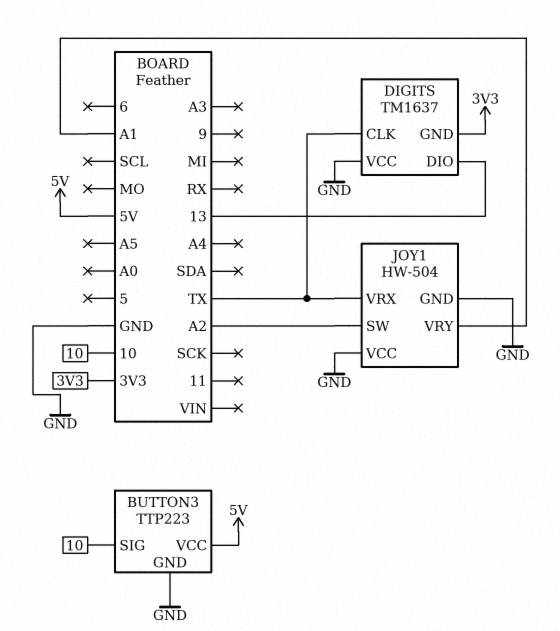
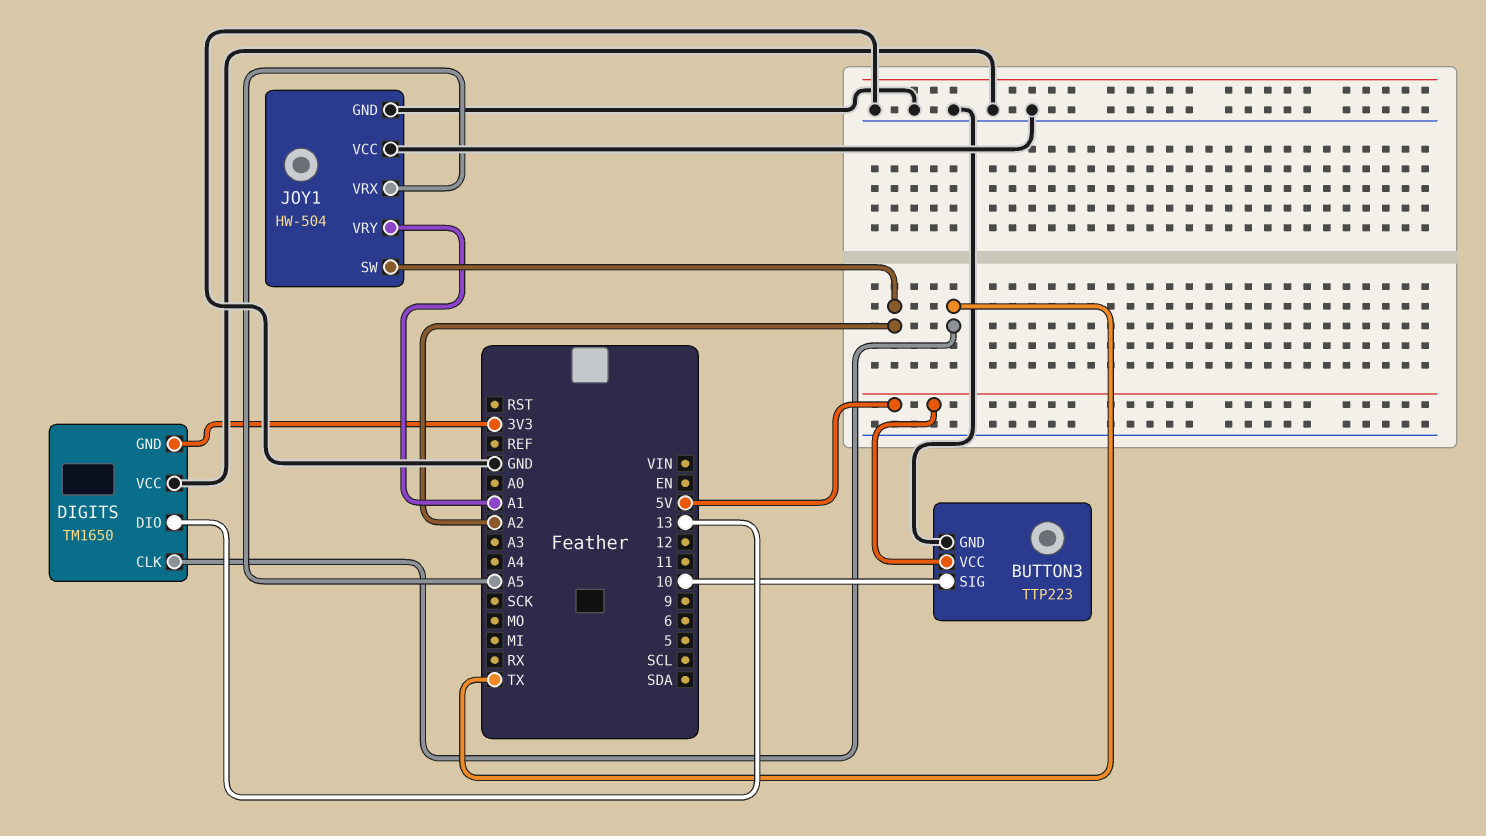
DIGITS: TM1637 -> TM1650
JOY1 pin VRX: TX -> A5

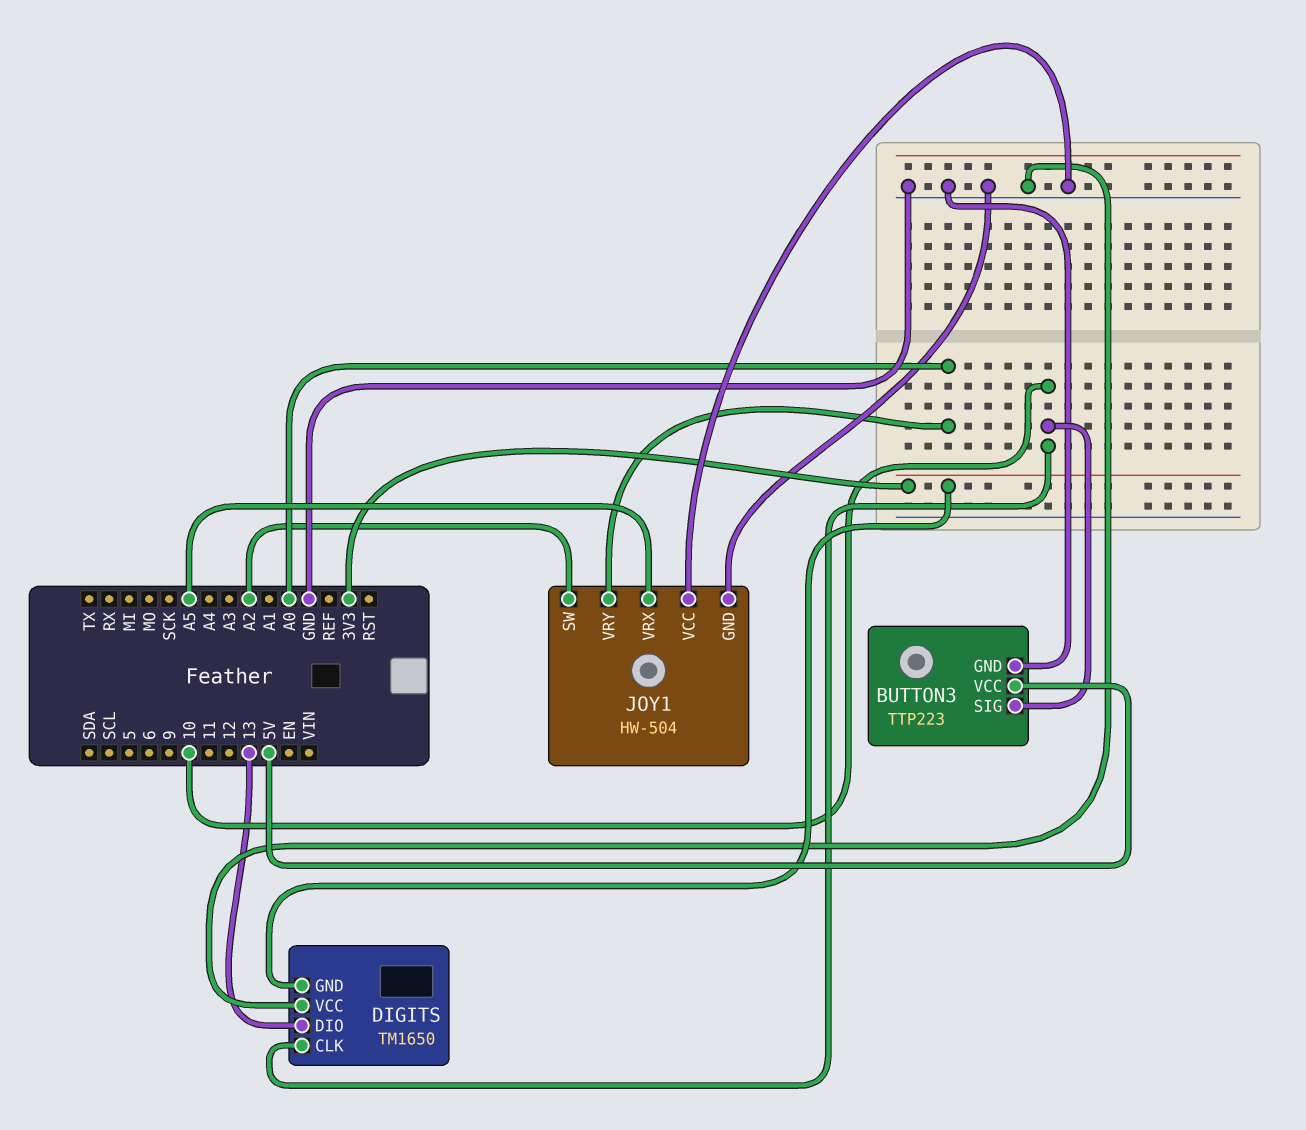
DIGITS pin CLK: TX -> 10
JOY1 pin VRY: A1 -> A0

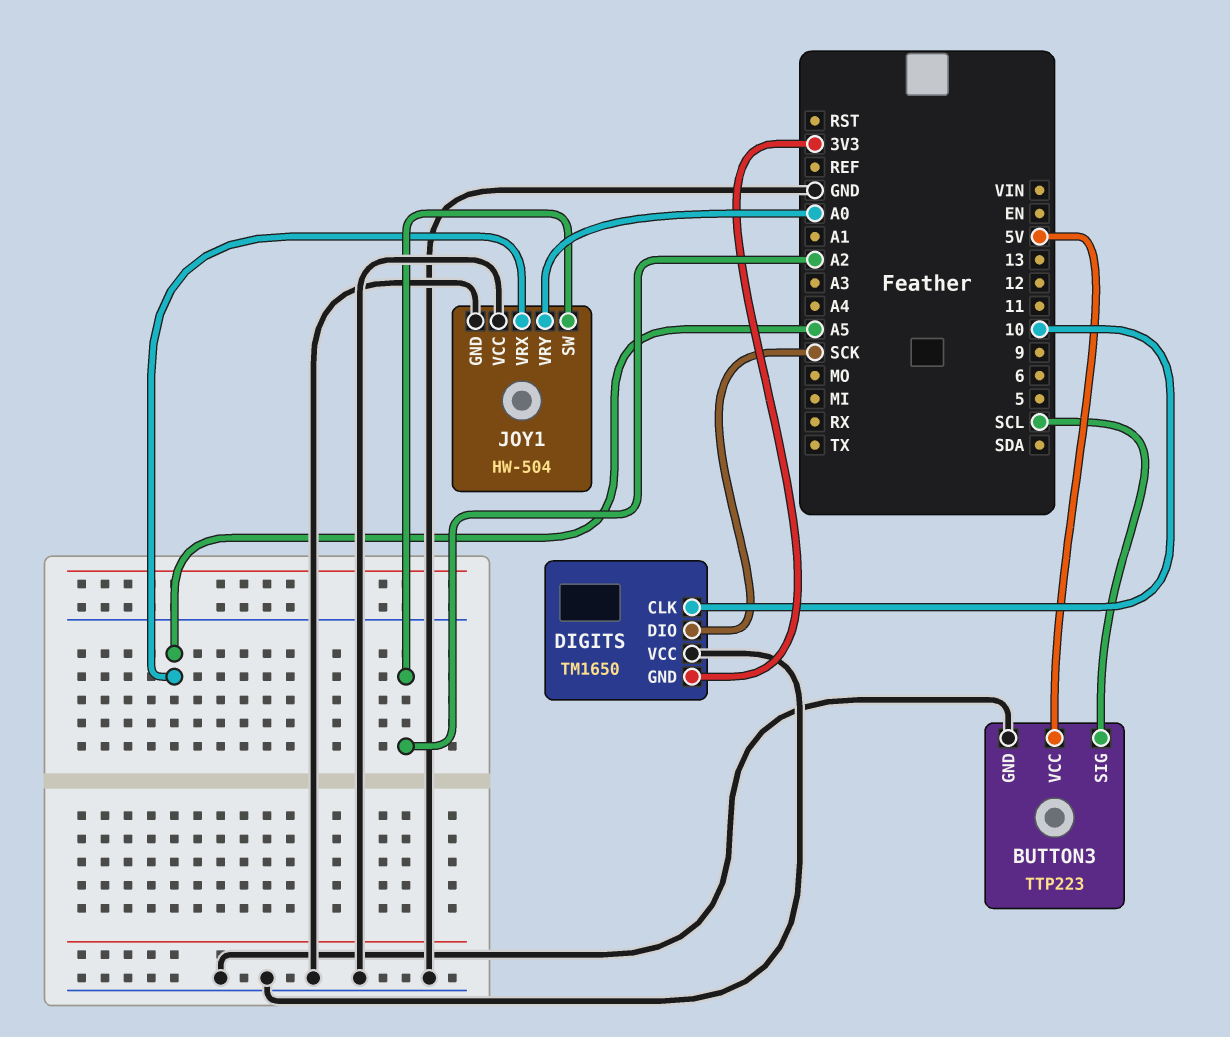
BUTTON3 pin SIG: 10 -> SCL
DIGITS pin DIO: 13 -> SCK

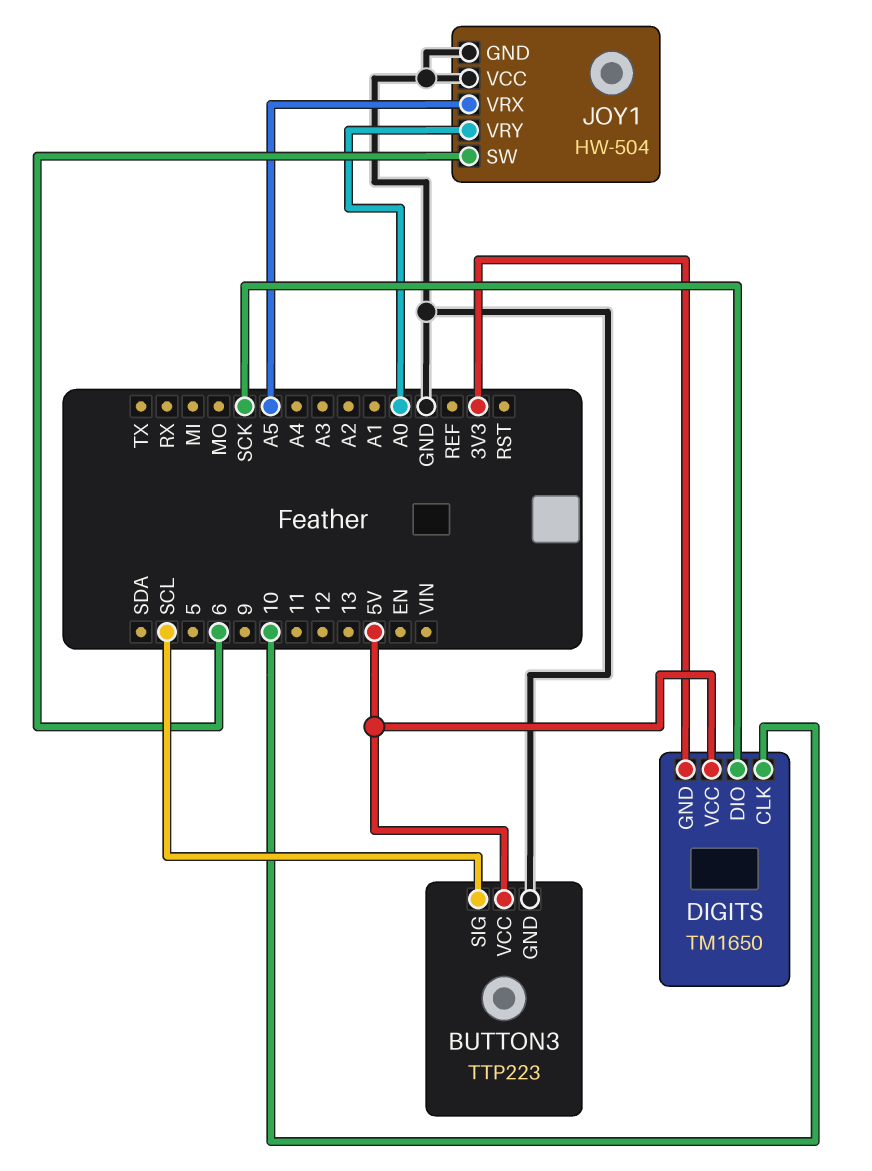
DIGITS pin VCC: GND -> 5V
JOY1 pin SW: A2 -> 6

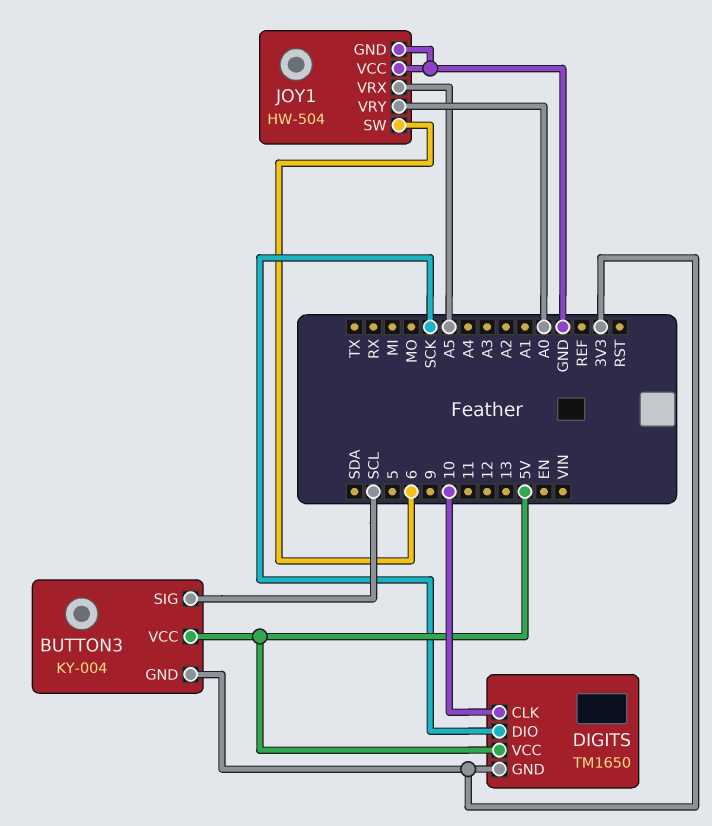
BUTTON3: TTP223 -> KY-004
BUTTON3 pin GND: GND -> 3V3

